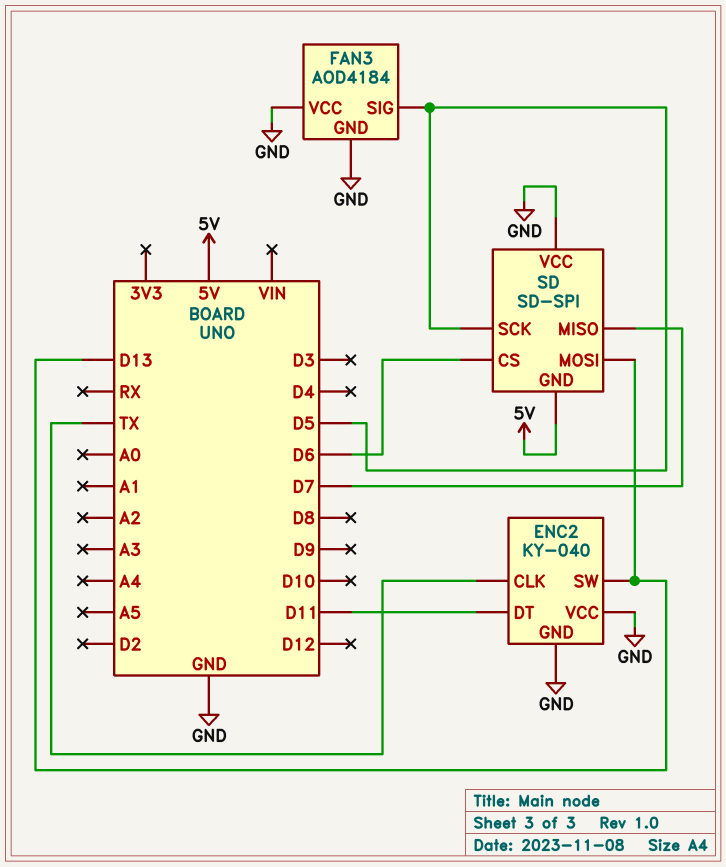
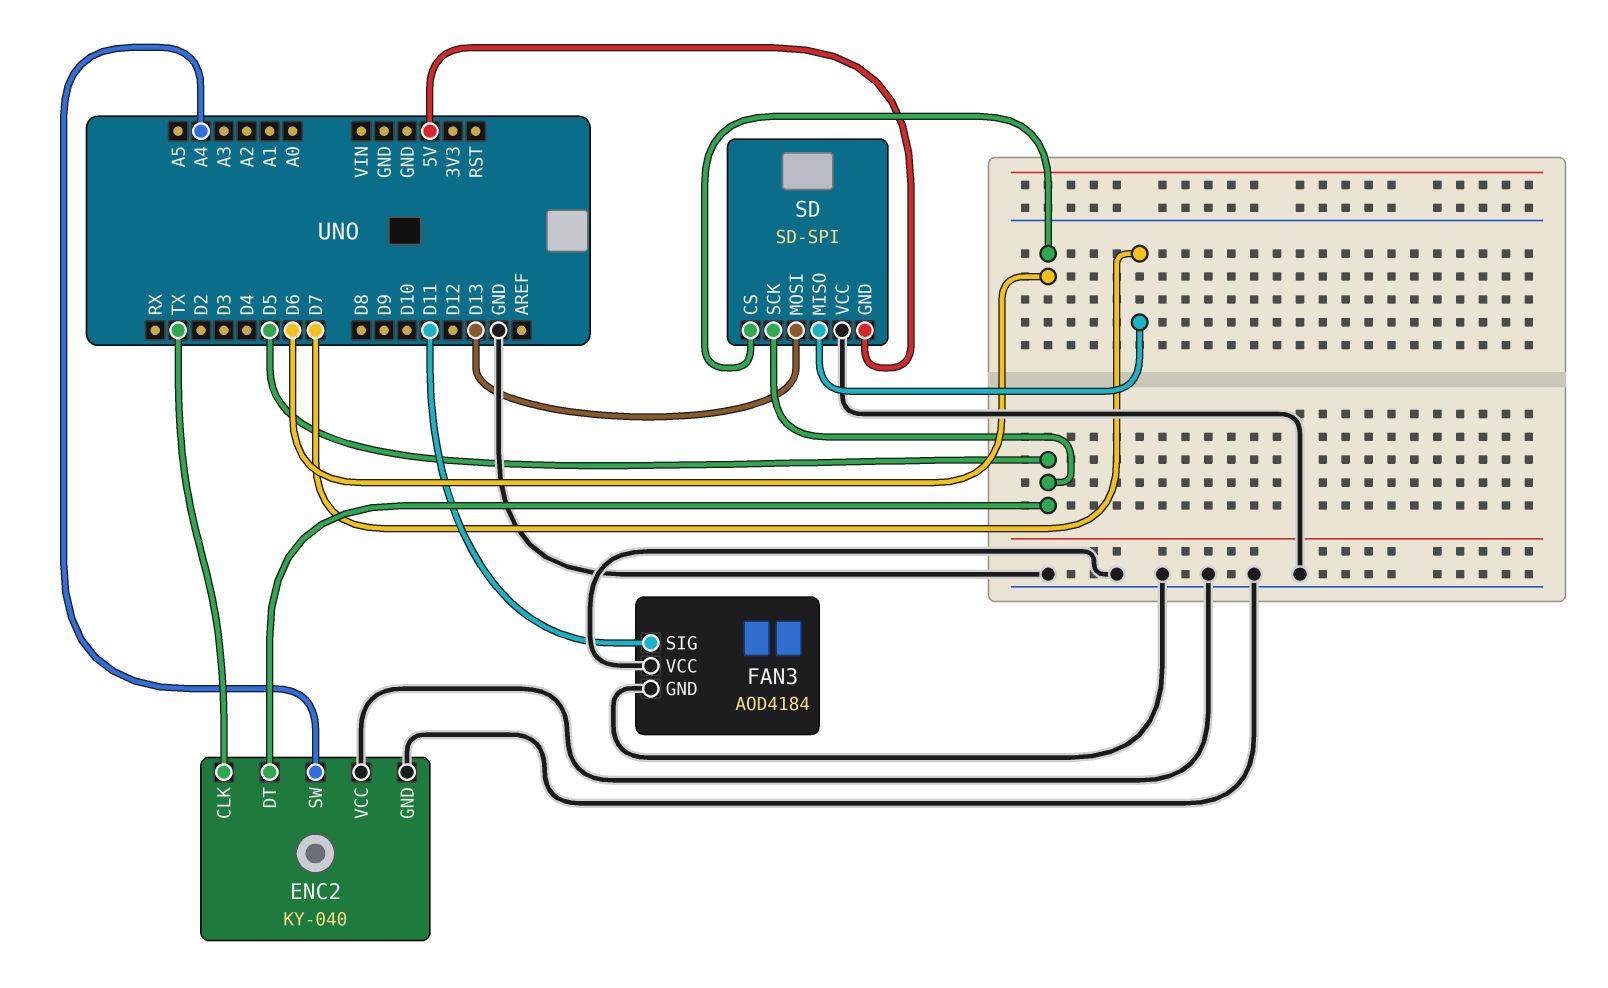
ENC2 pin DT: D11 -> D5
ENC2 pin SW: D13 -> A4
FAN3 pin SIG: D5 -> D11

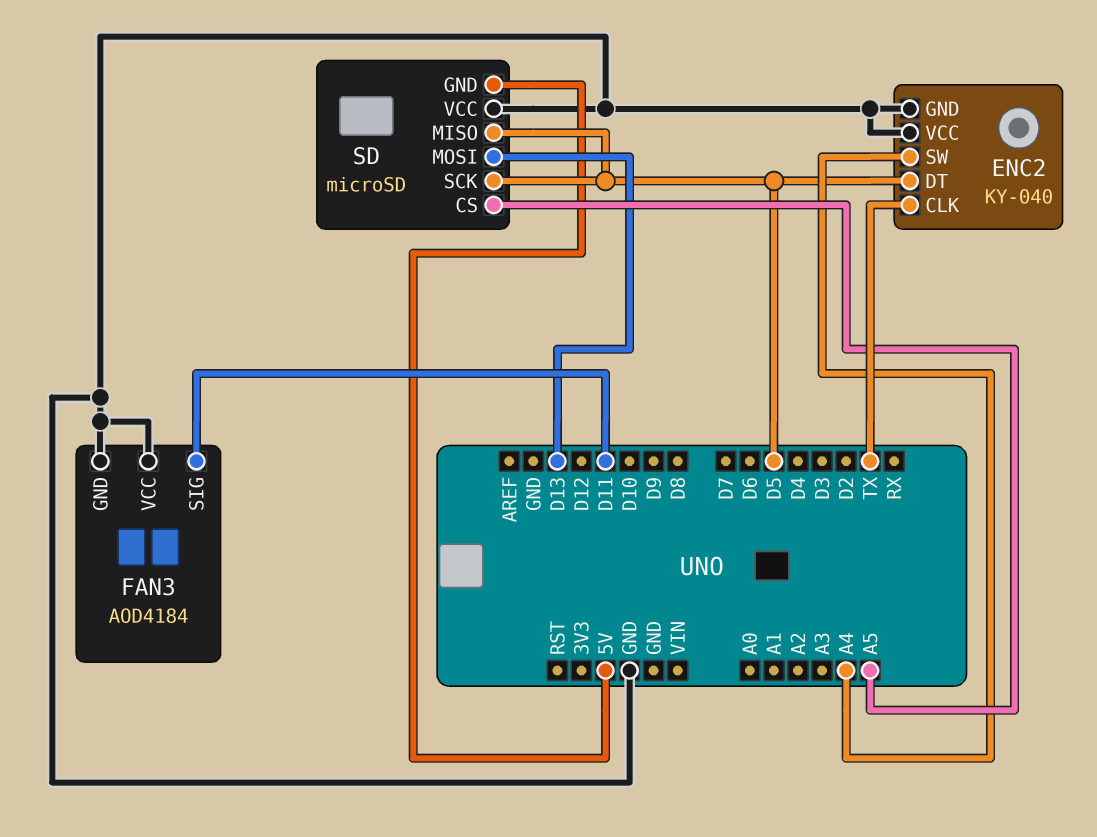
SD: SD-SPI -> microSD
SD pin CS: D6 -> A5
SD pin MISO: D7 -> D5

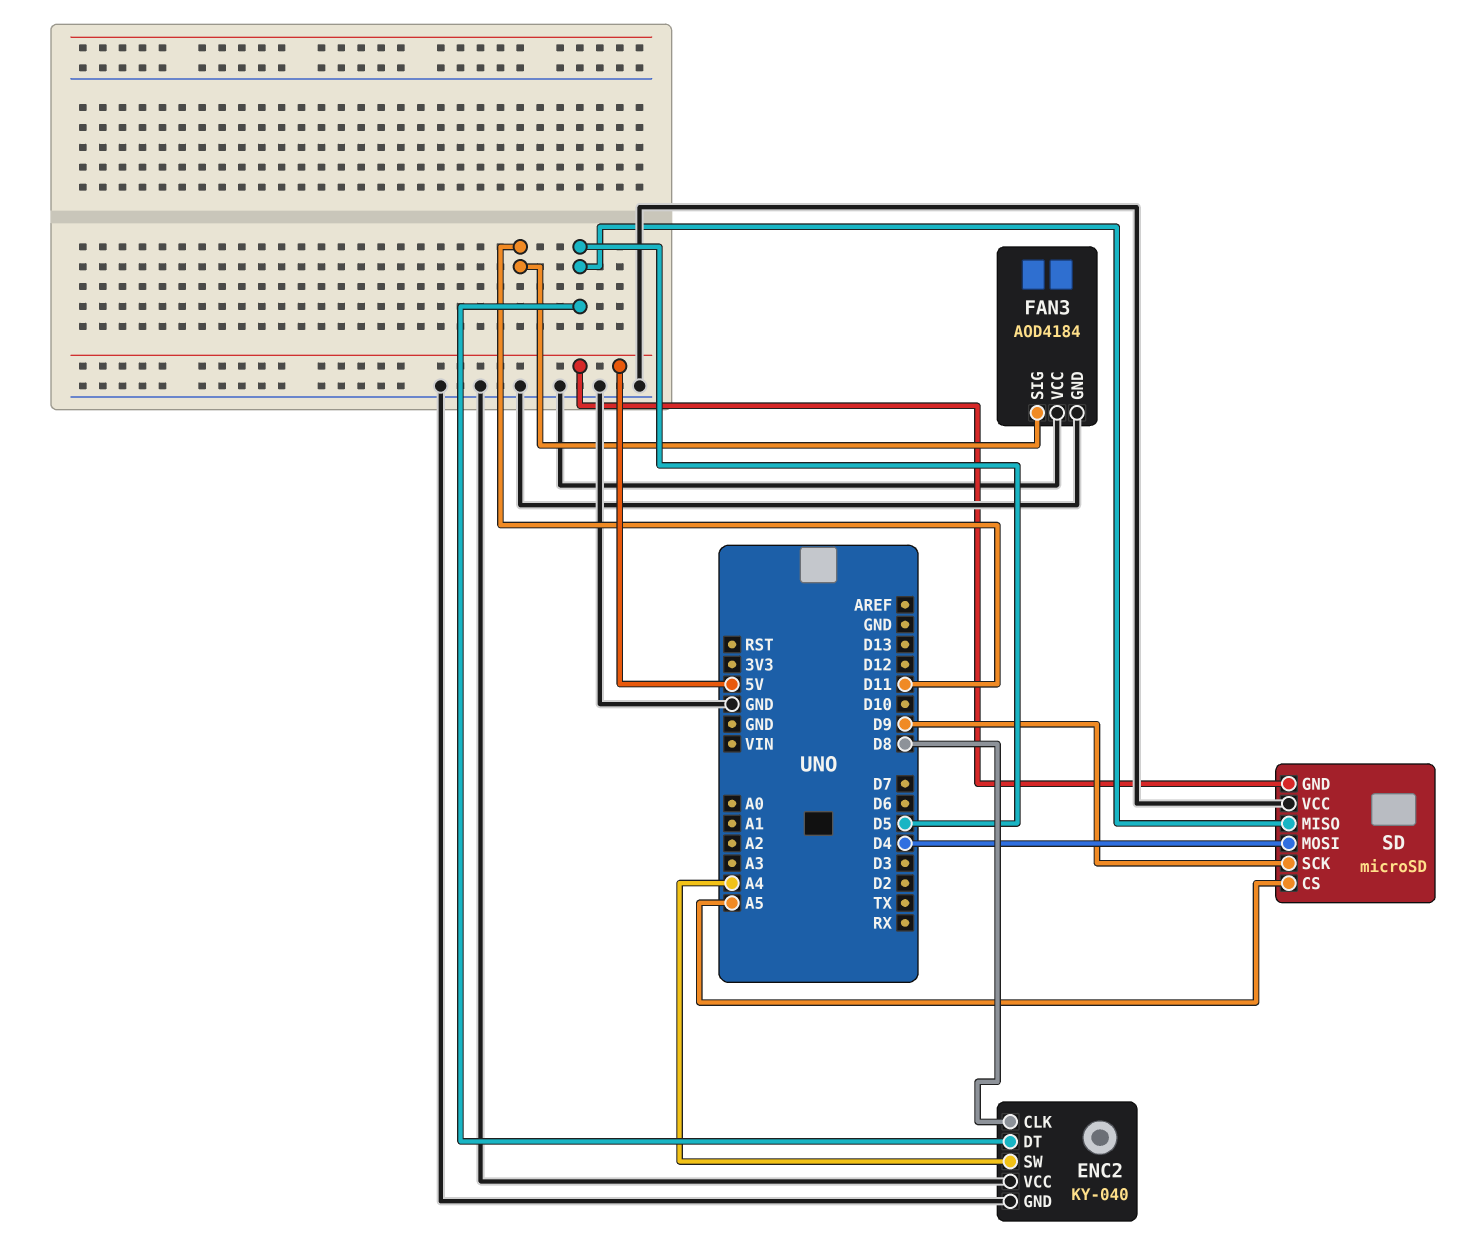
ENC2 pin CLK: TX -> D8
SD pin MOSI: D13 -> D4
SD pin SCK: D5 -> D9

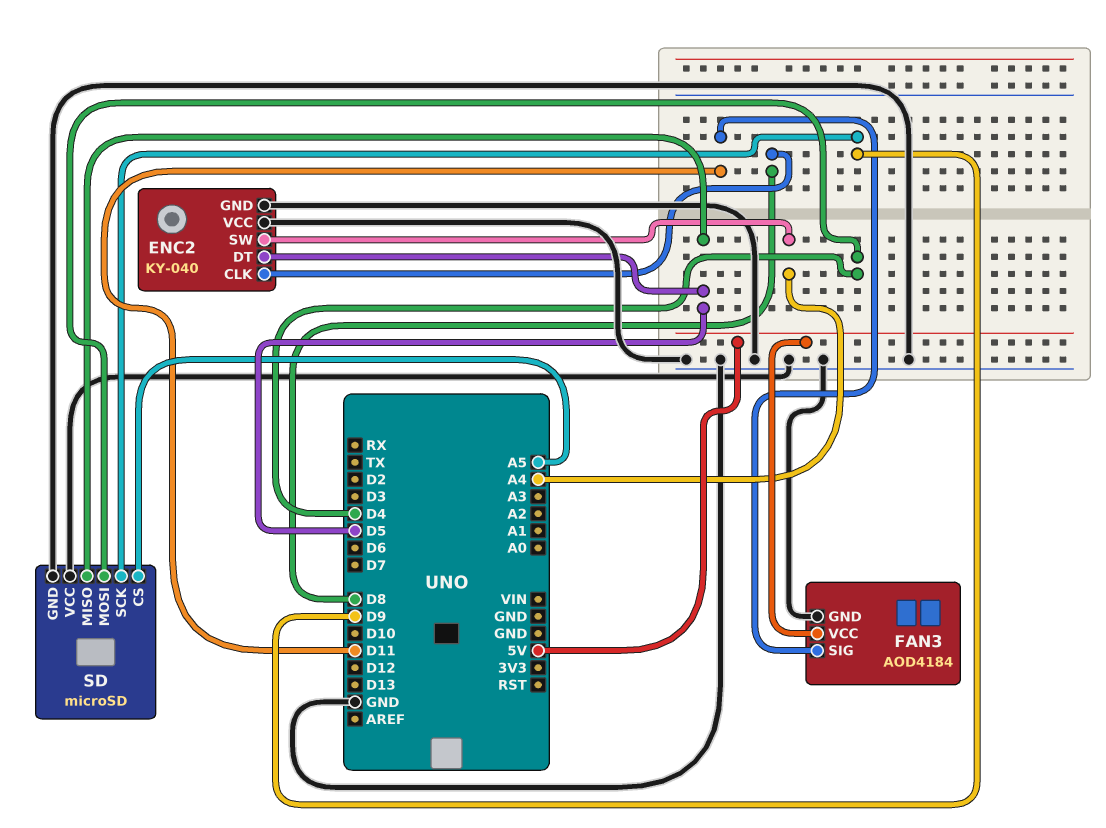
FAN3 pin VCC: GND -> 5V
SD pin GND: 5V -> GND

